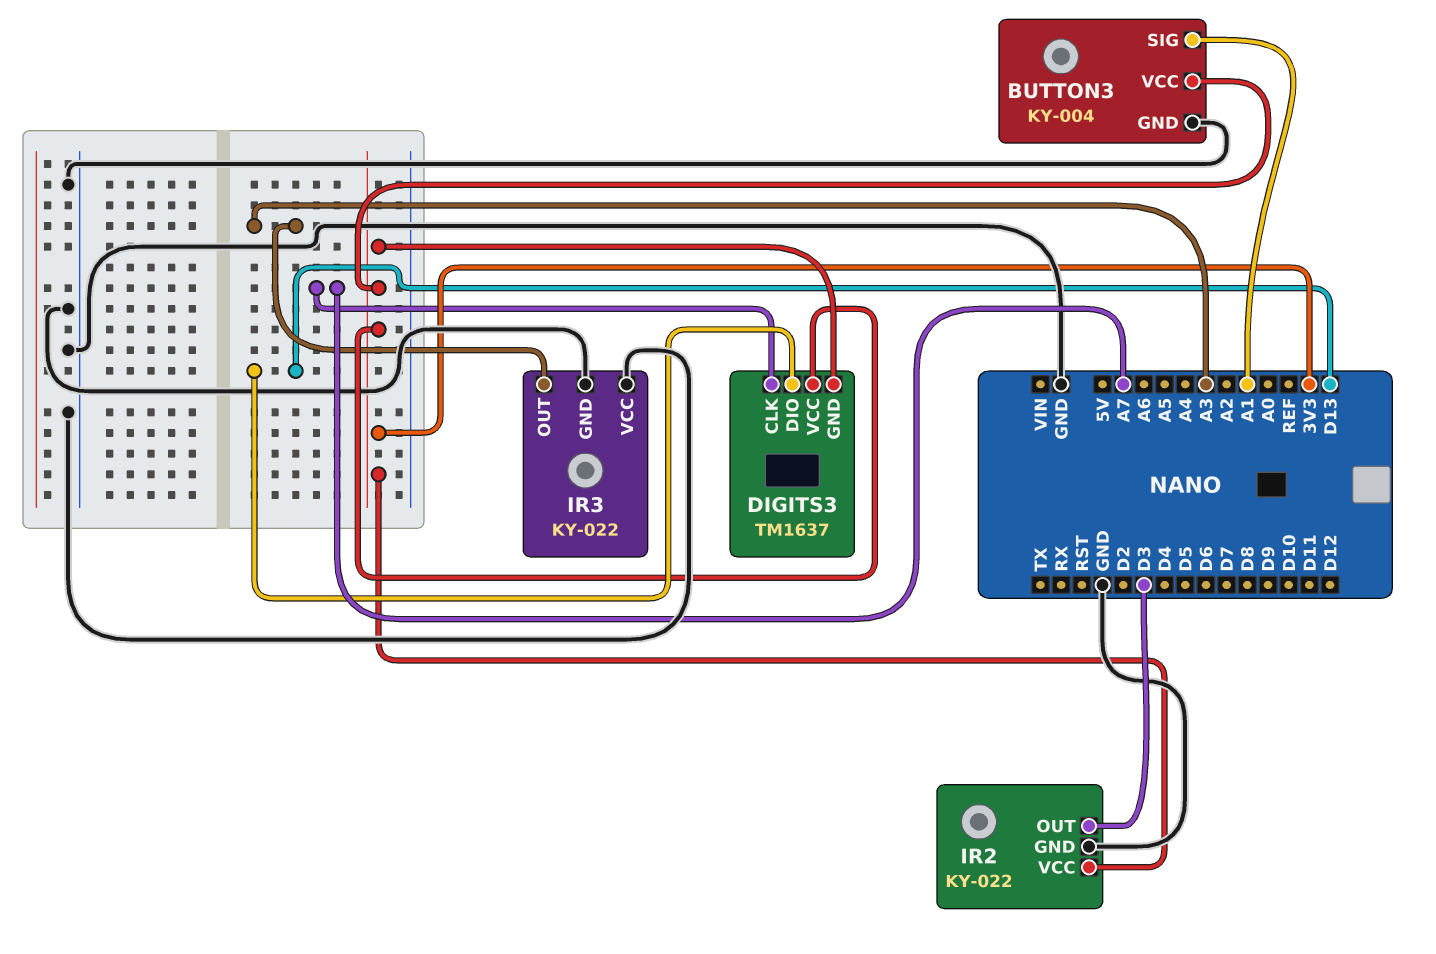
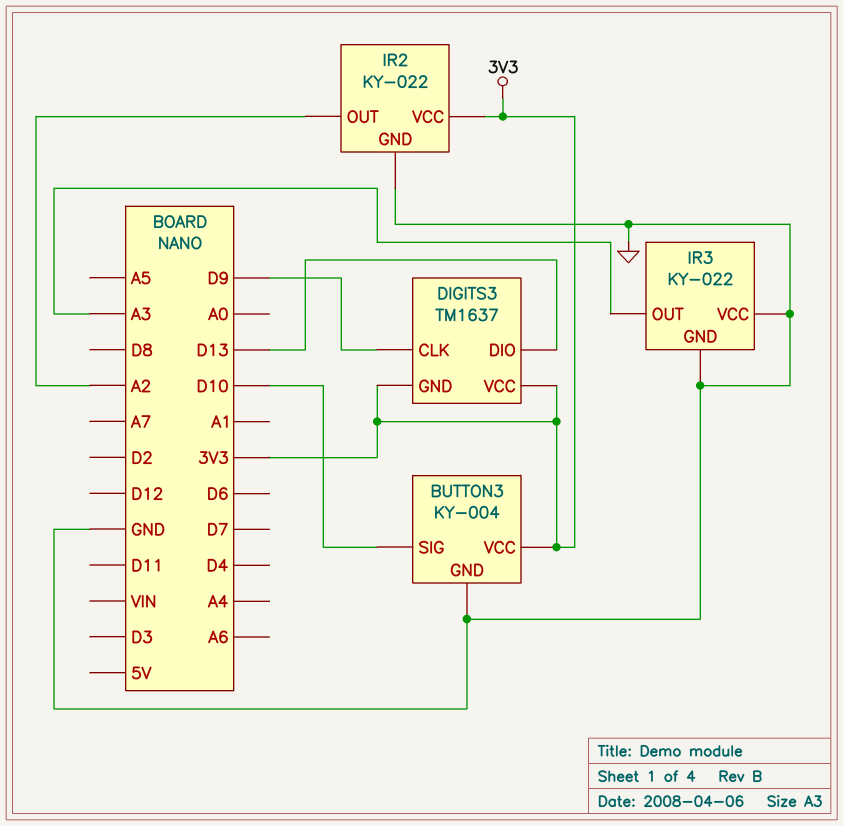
BUTTON3 pin SIG: A1 -> D10
DIGITS3 pin CLK: A7 -> D9
IR2 pin OUT: D3 -> A2

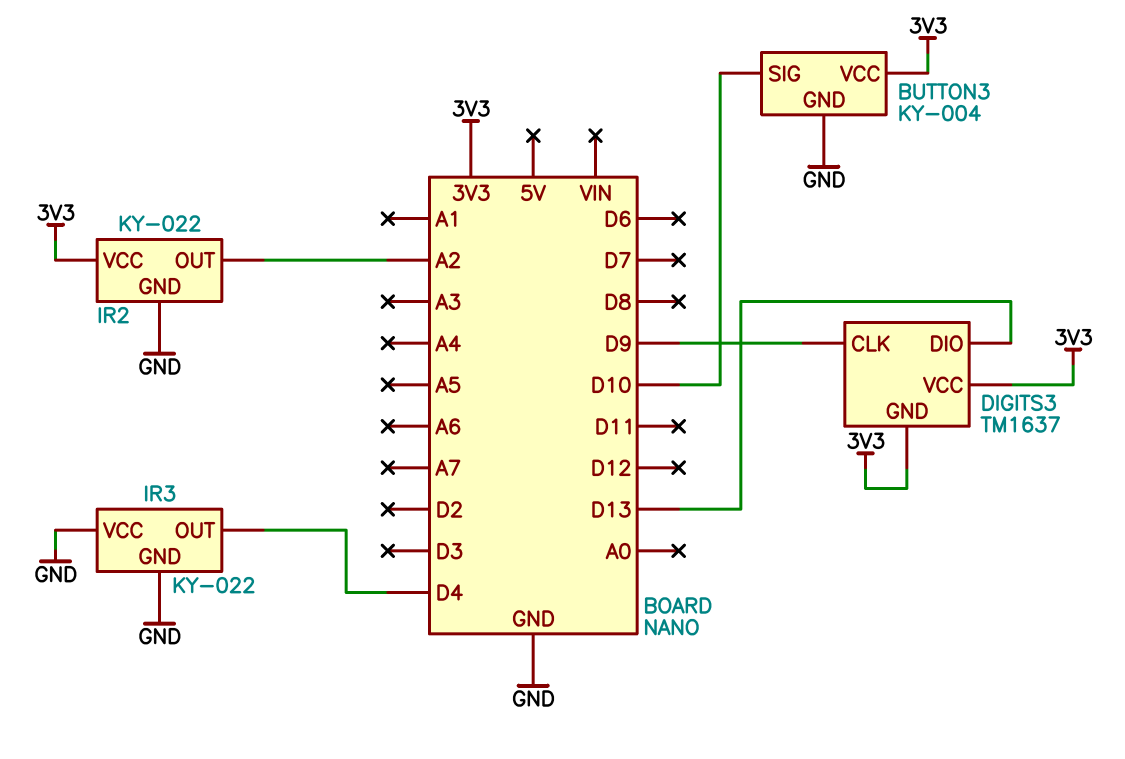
IR3 pin OUT: A3 -> D4

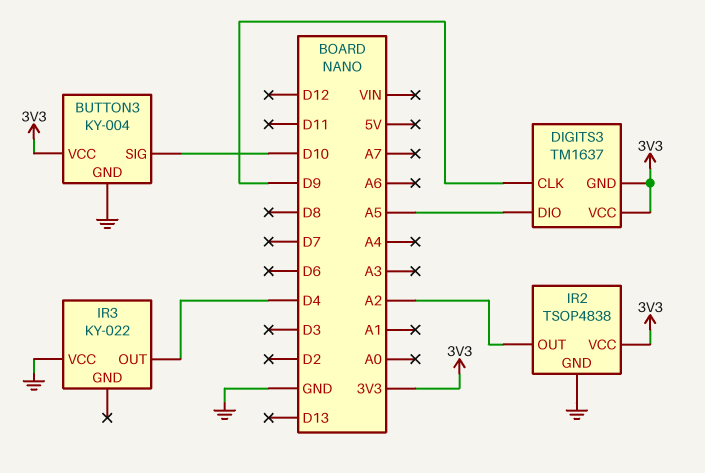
DIGITS3 pin DIO: D13 -> A5
IR2: KY-022 -> TSOP4838
IR3 pin GND: GND -> none

